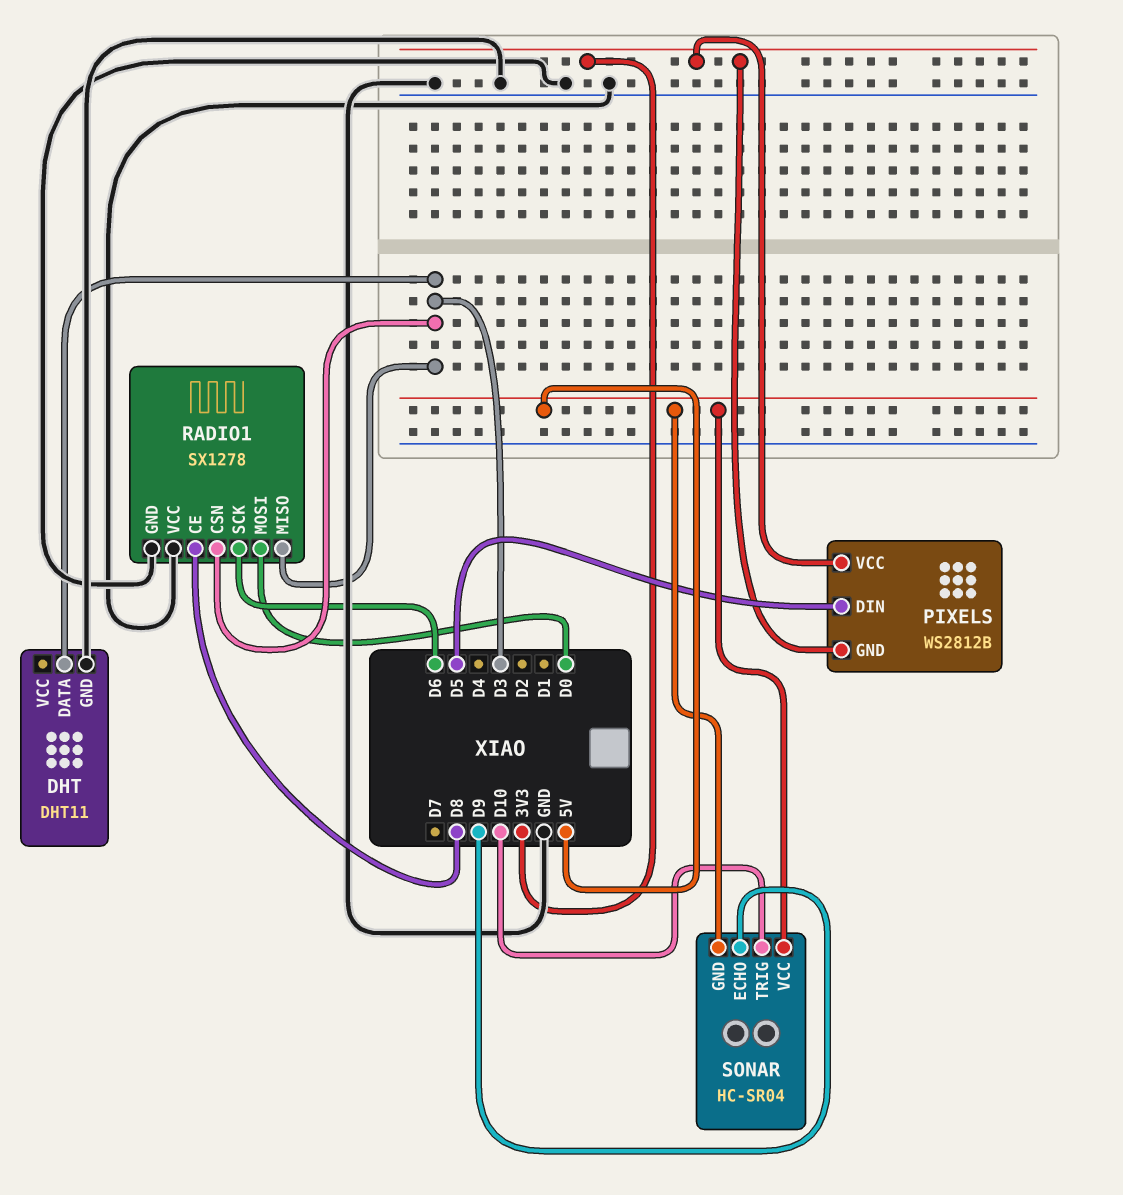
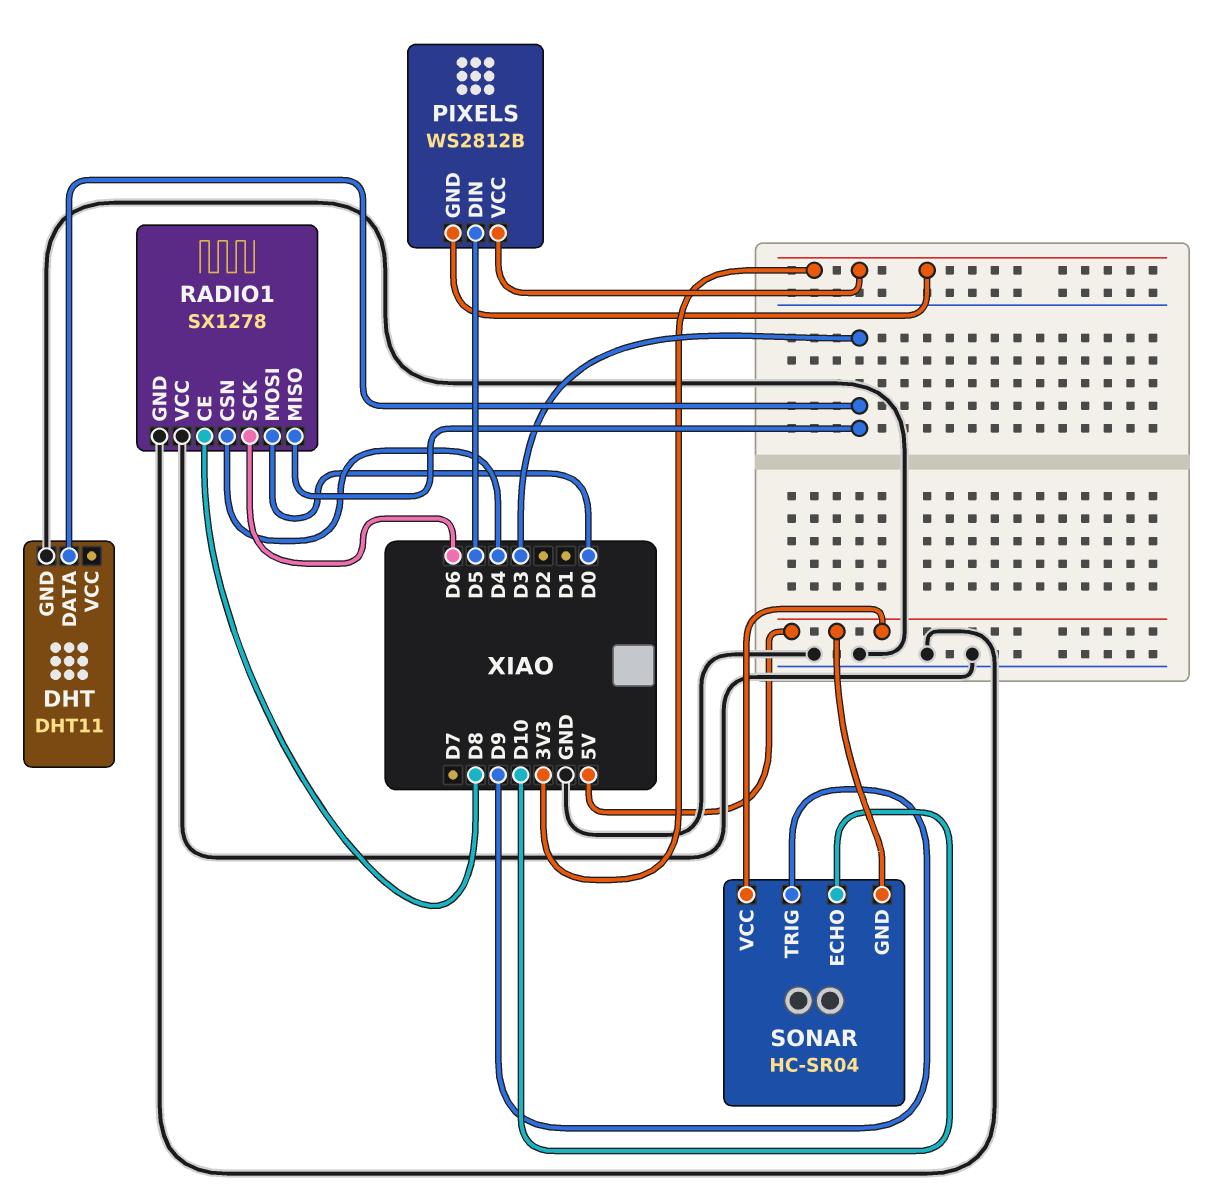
RADIO1 pin CSN: D3 -> D4
SONAR pin ECHO: D9 -> D10
SONAR pin TRIG: D10 -> D9

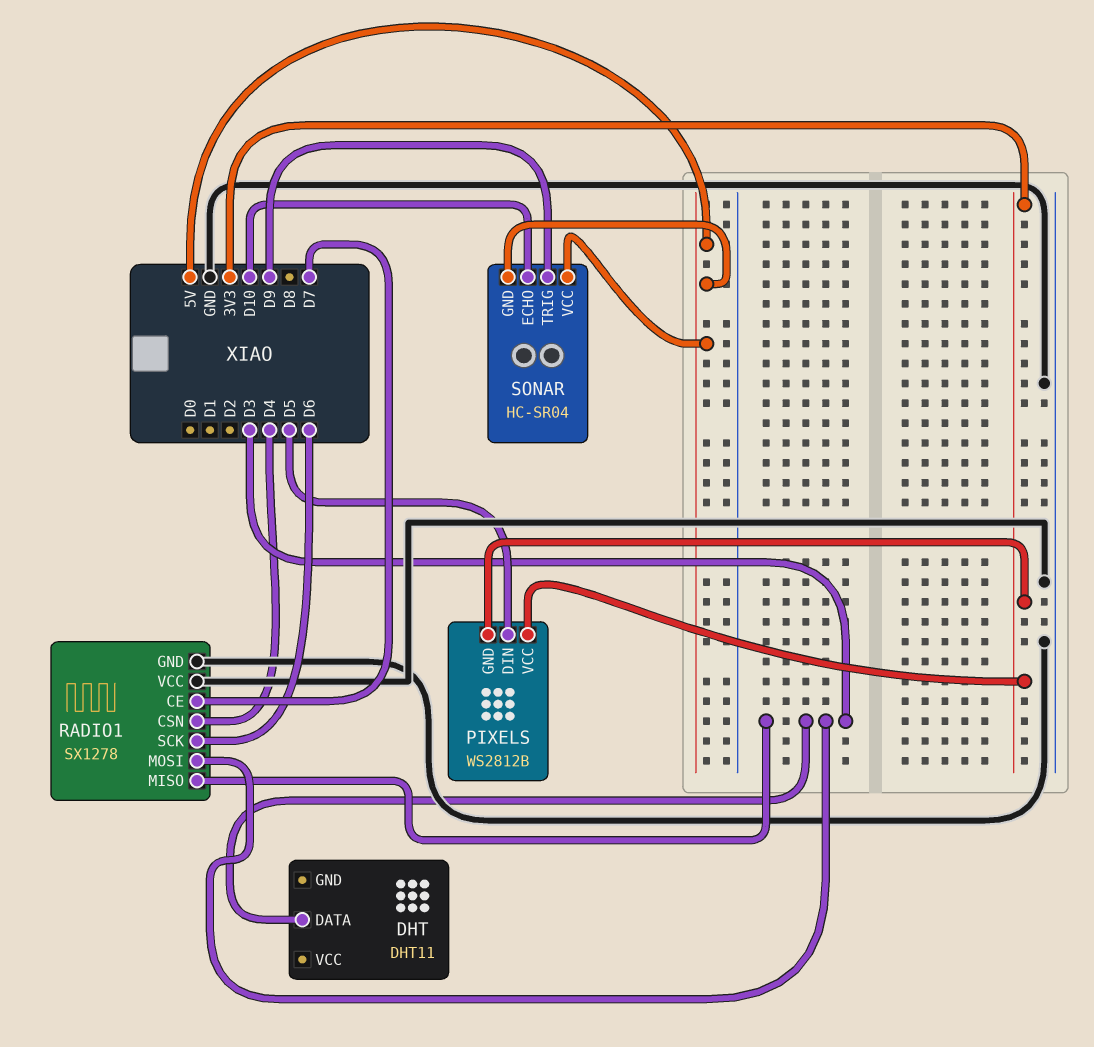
DHT pin GND: GND -> none
RADIO1 pin CE: D8 -> D7
RADIO1 pin MOSI: D0 -> D3

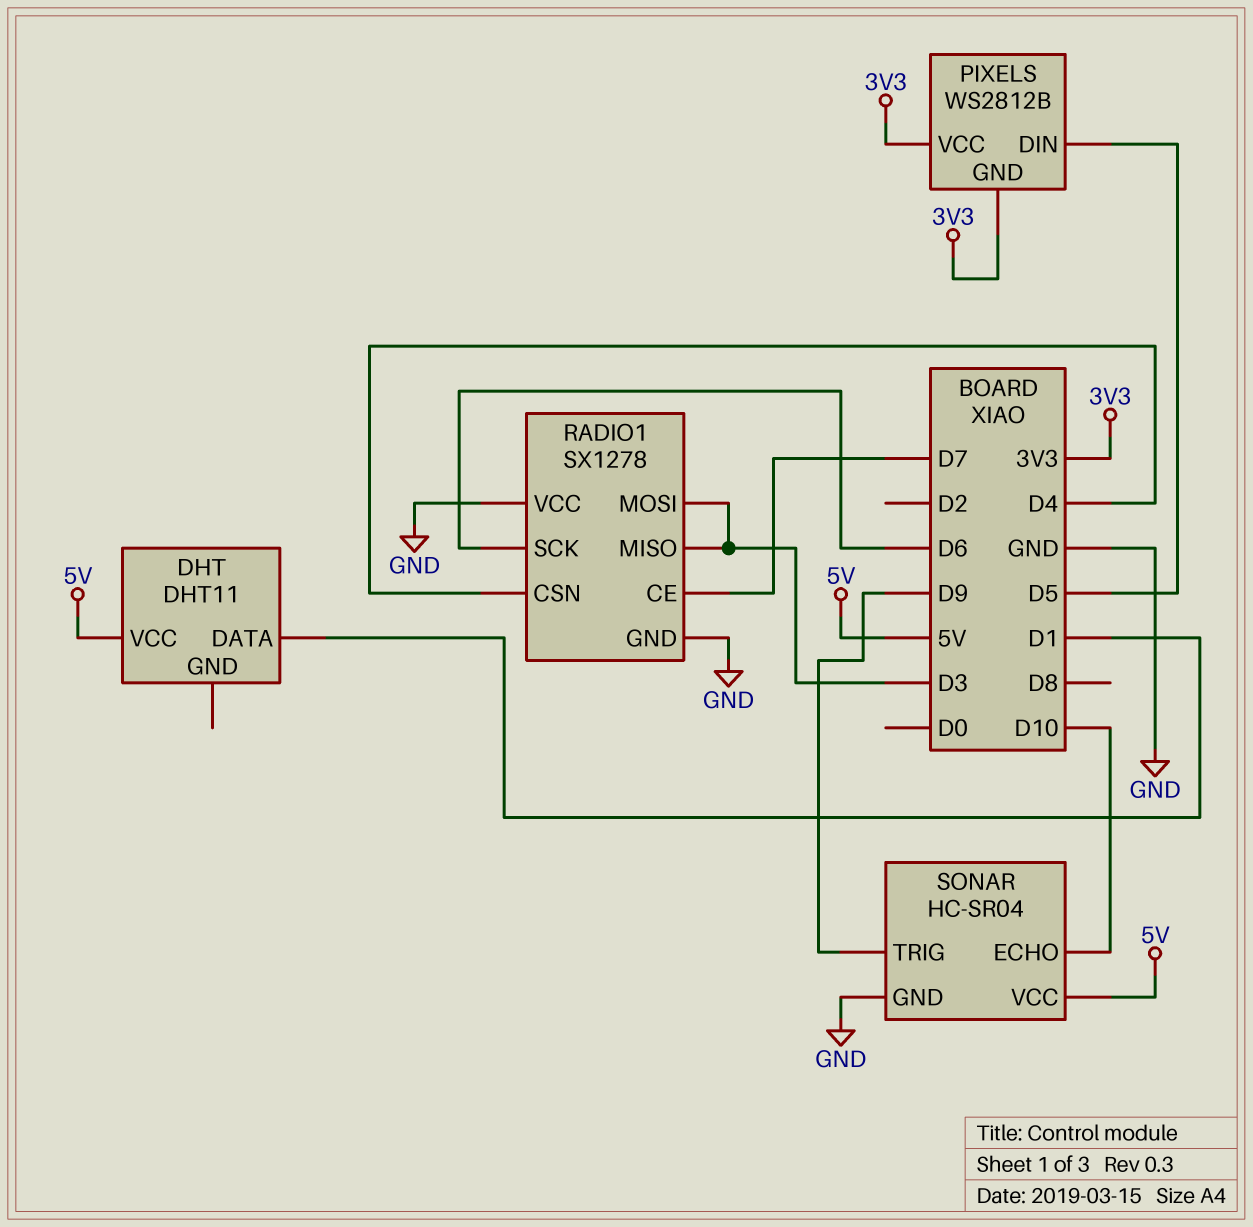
DHT pin DATA: D3 -> D1
DHT pin VCC: none -> 5V
SONAR pin GND: 5V -> GND

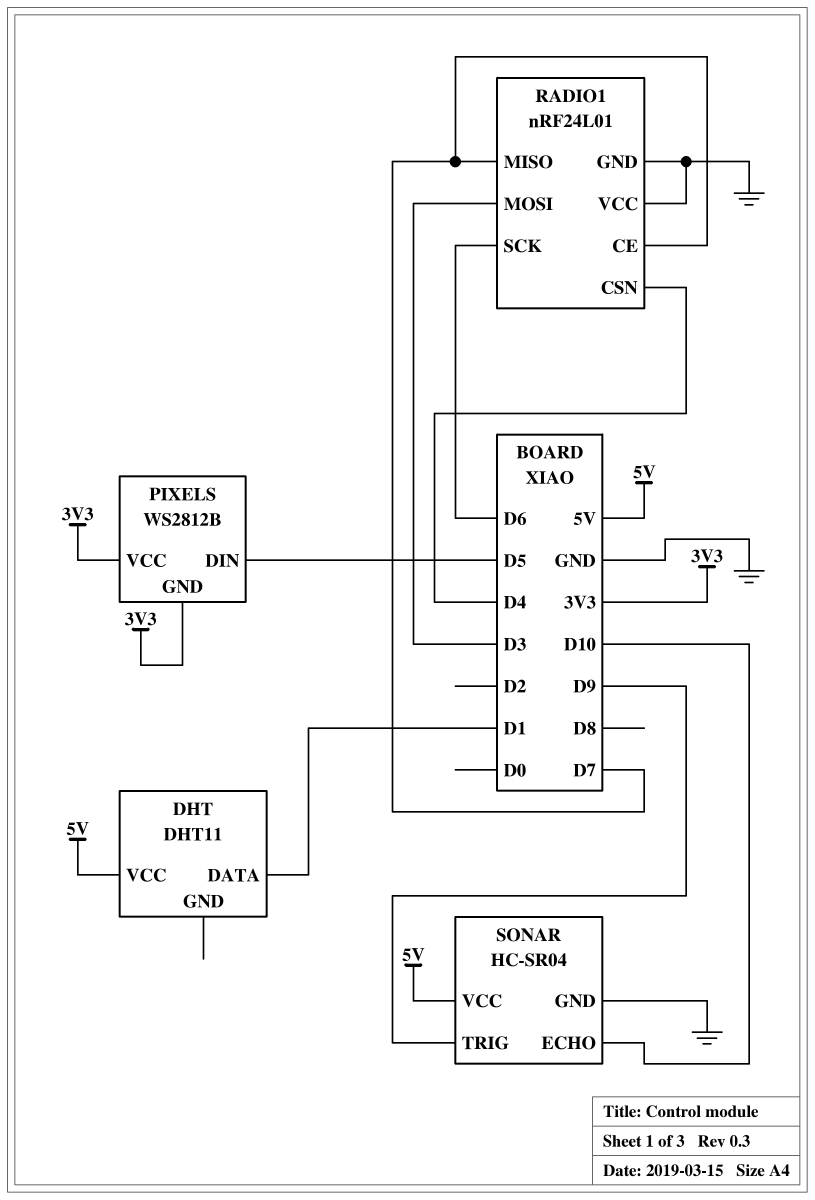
RADIO1: SX1278 -> nRF24L01
RADIO1 pin MISO: D3 -> D7

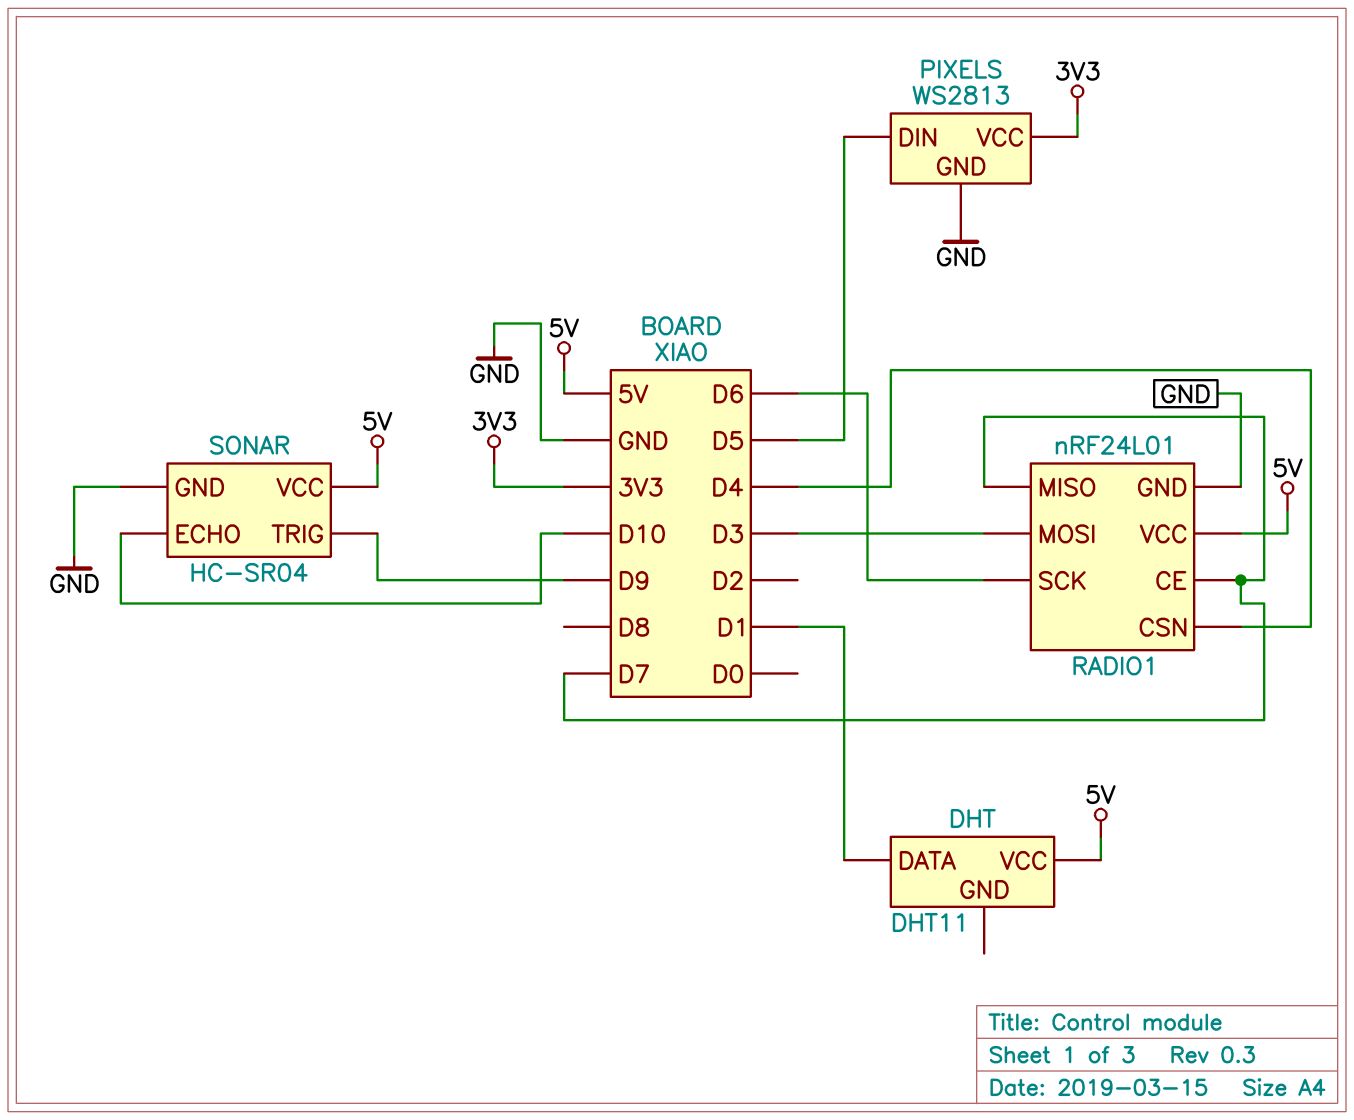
PIXELS: WS2812B -> WS2813
PIXELS pin GND: 3V3 -> GND
RADIO1 pin VCC: GND -> 5V

